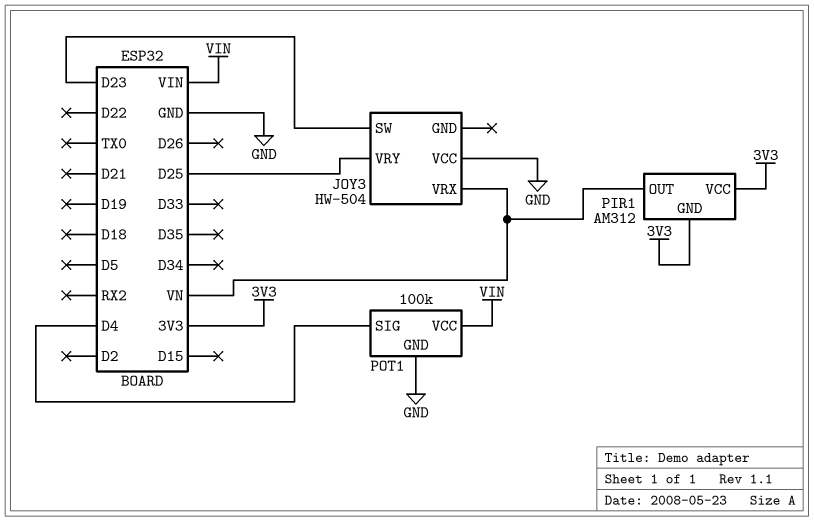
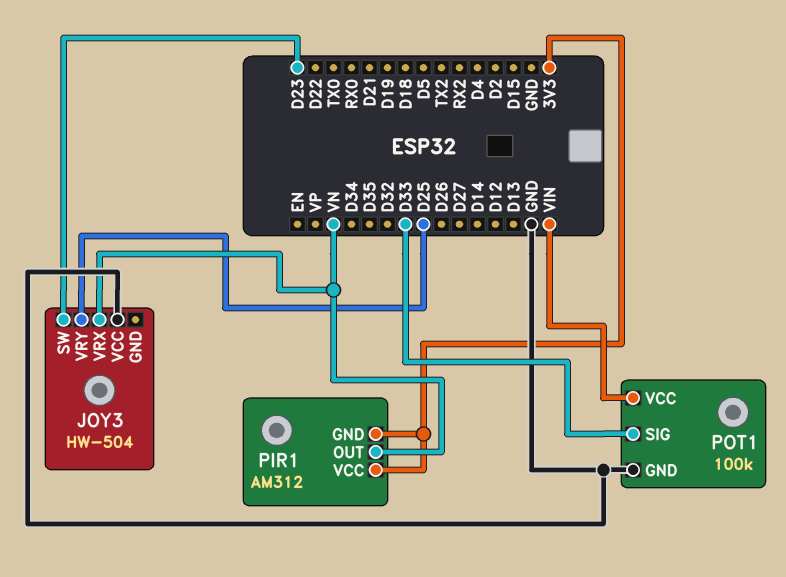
POT1 pin SIG: D4 -> D33

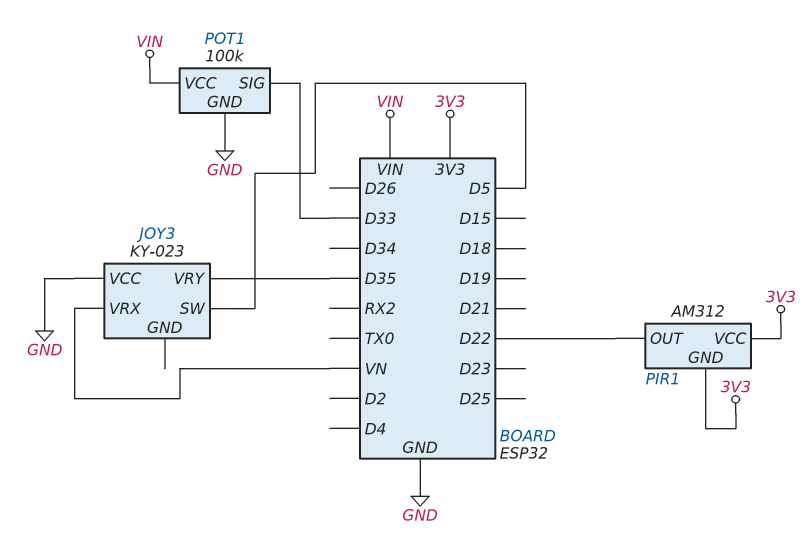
JOY3: HW-504 -> KY-023
JOY3 pin SW: D23 -> D5
JOY3 pin VRY: D25 -> D35
PIR1 pin OUT: VN -> D22

